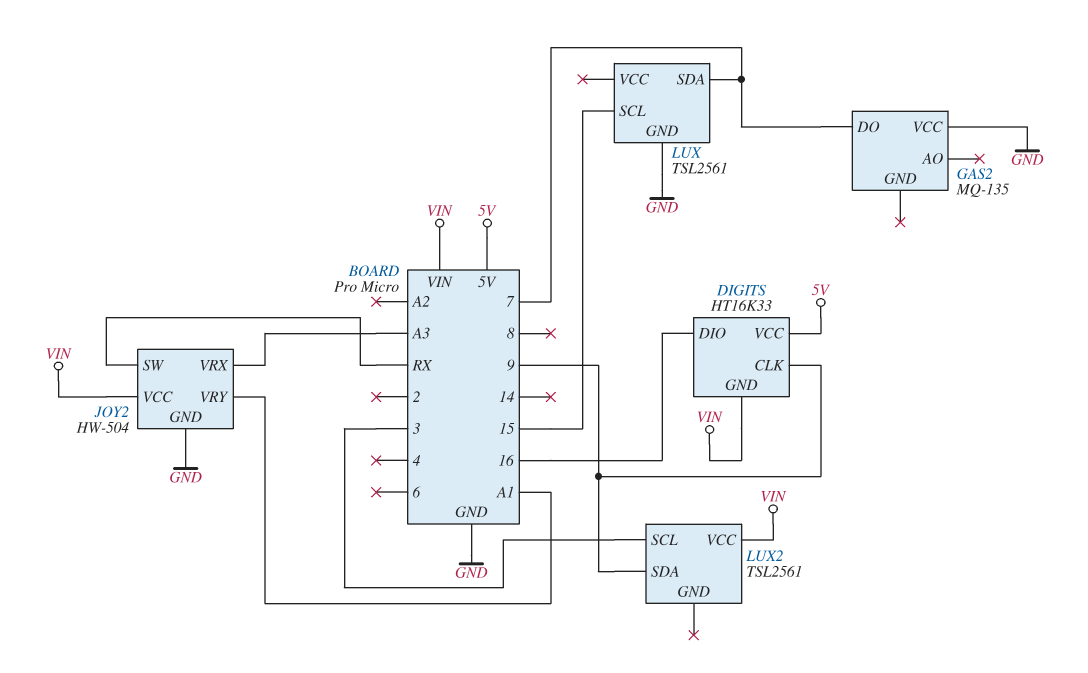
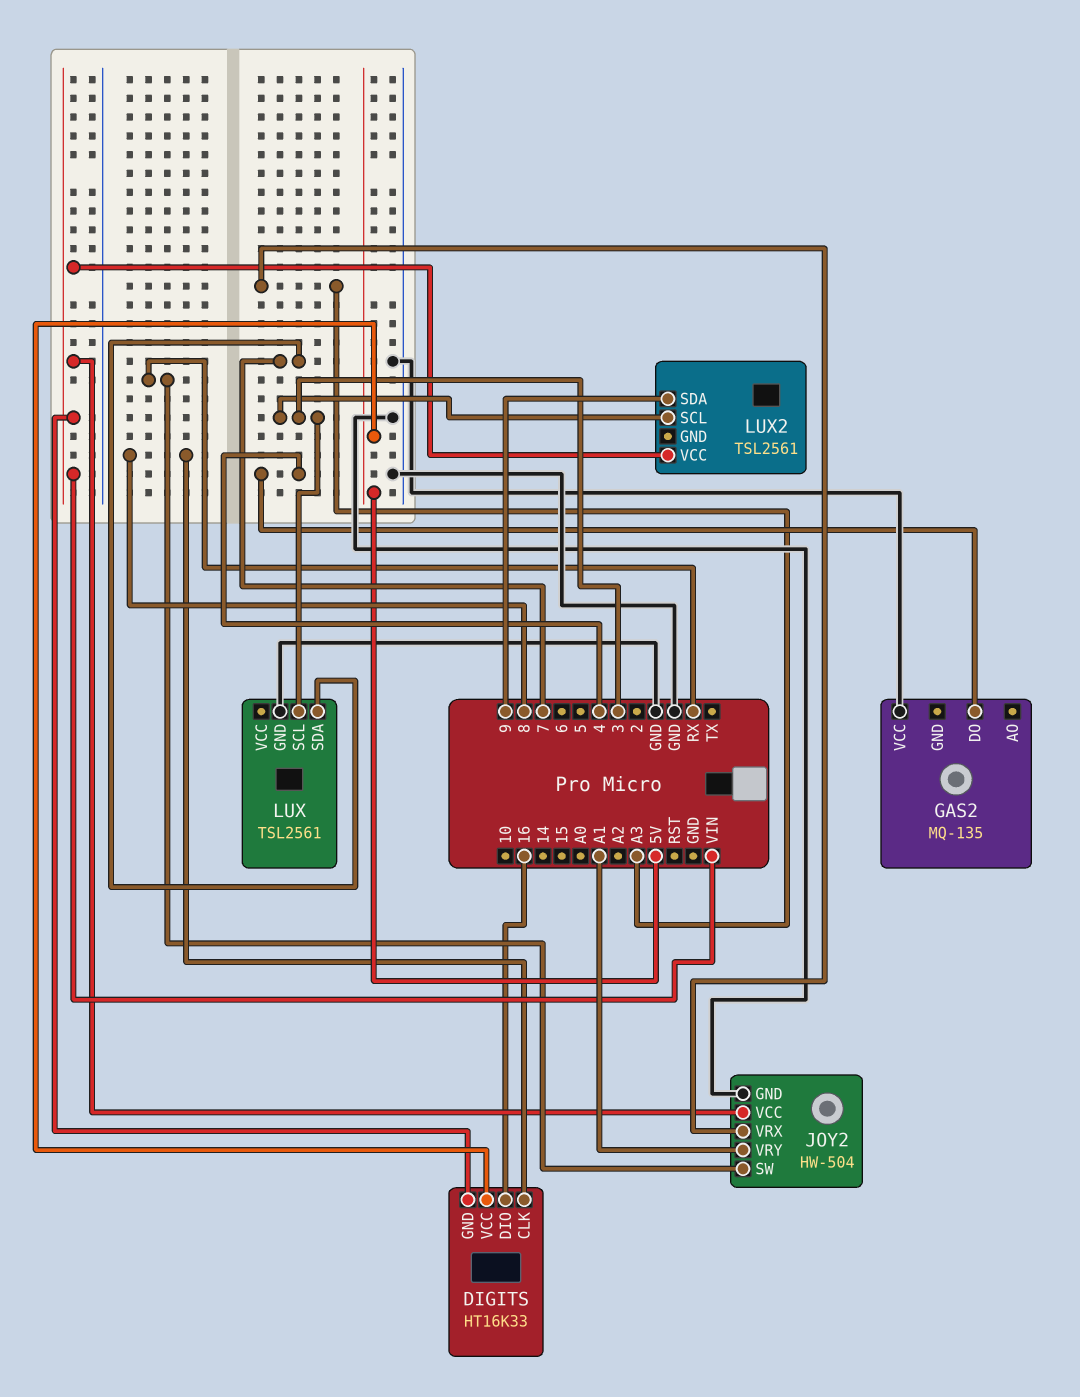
DIGITS pin CLK: 9 -> 8
GAS2 pin DO: 7 -> 4
LUX pin SCL: 15 -> 3

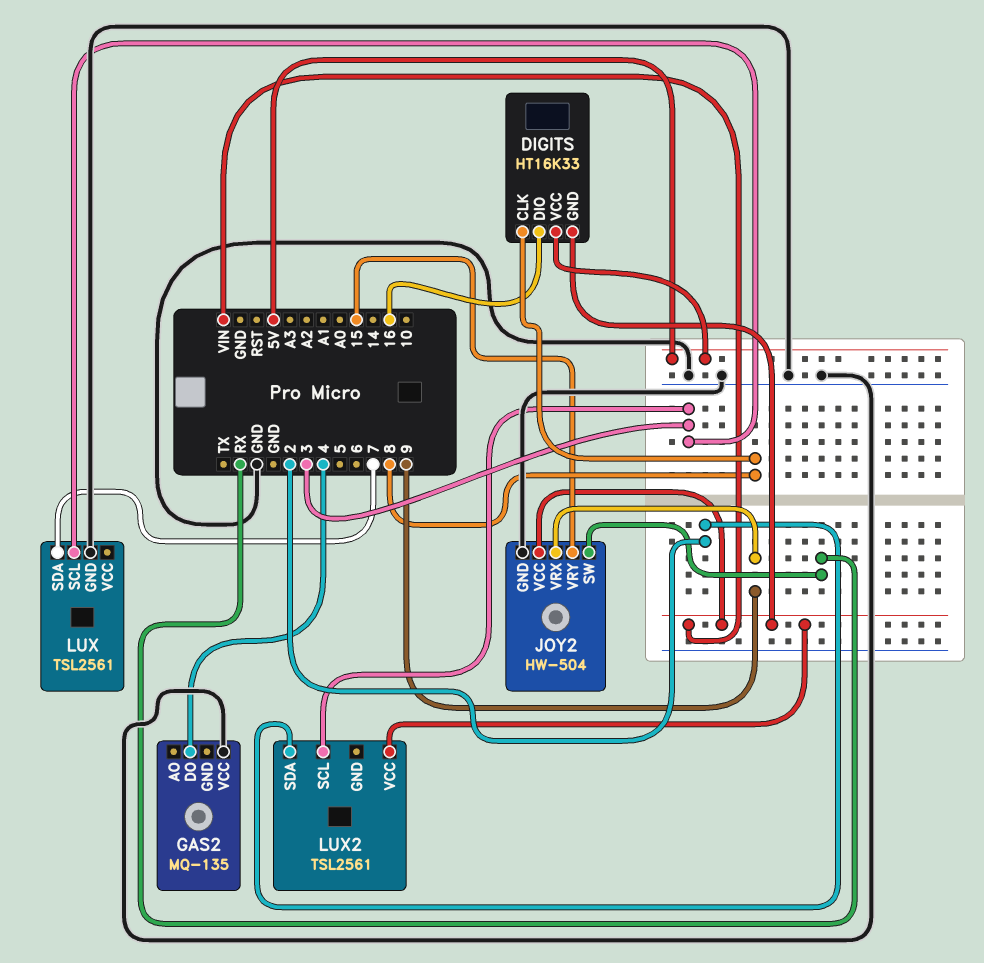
JOY2 pin VRX: A3 -> 9
JOY2 pin VRY: A1 -> 15
LUX2 pin SDA: 9 -> 2

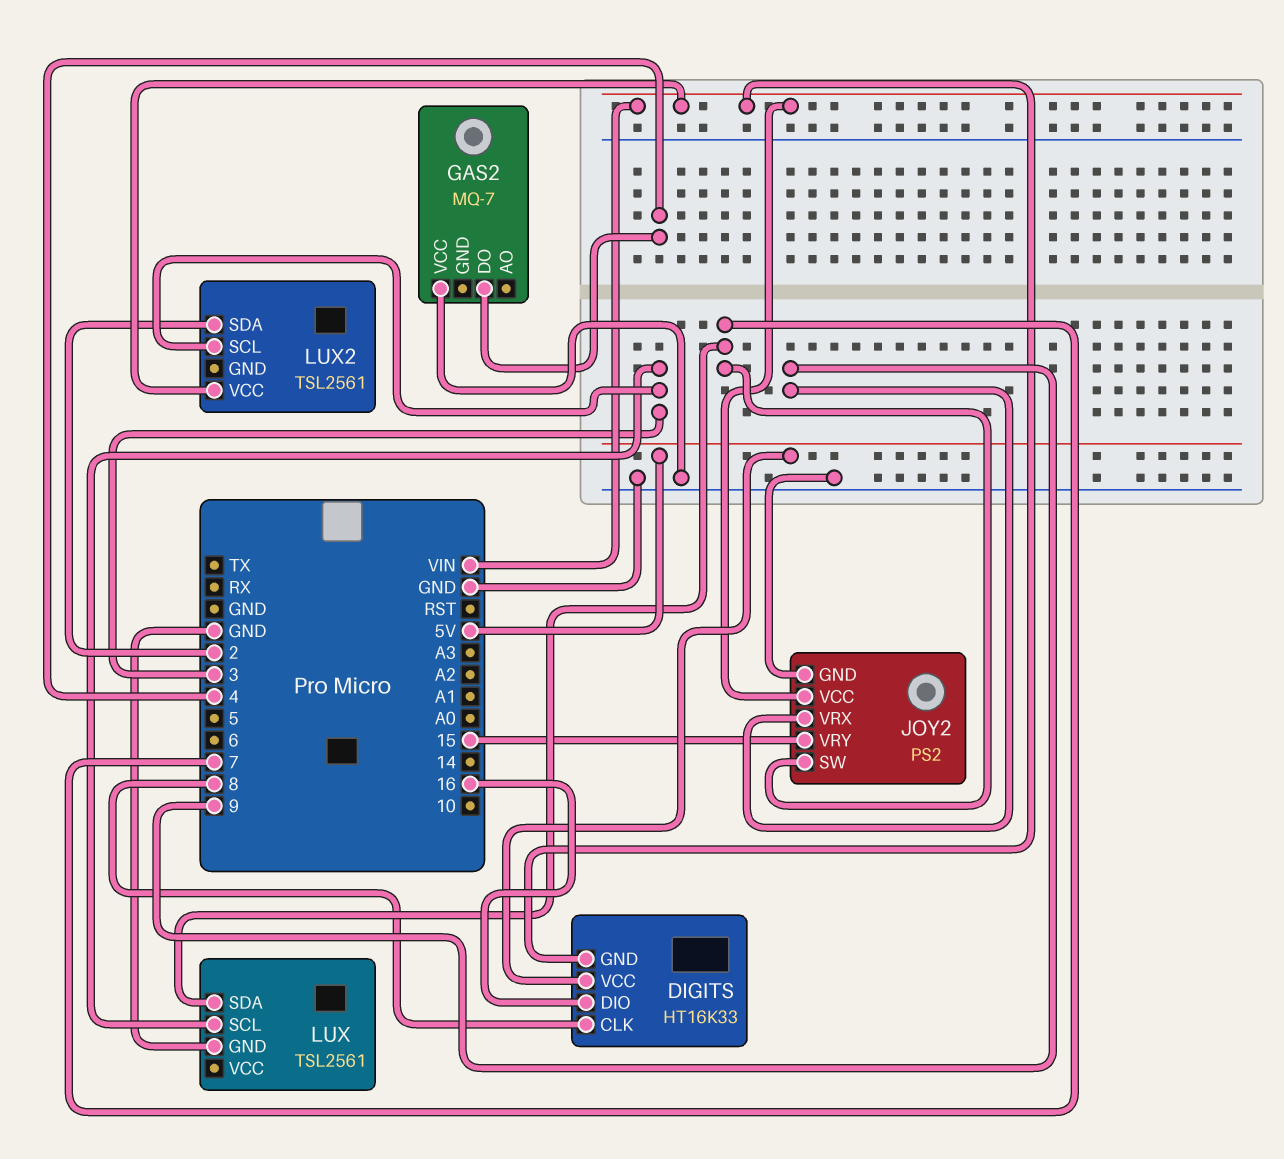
GAS2: MQ-135 -> MQ-7
JOY2: HW-504 -> PS2
JOY2 pin SW: RX -> 7

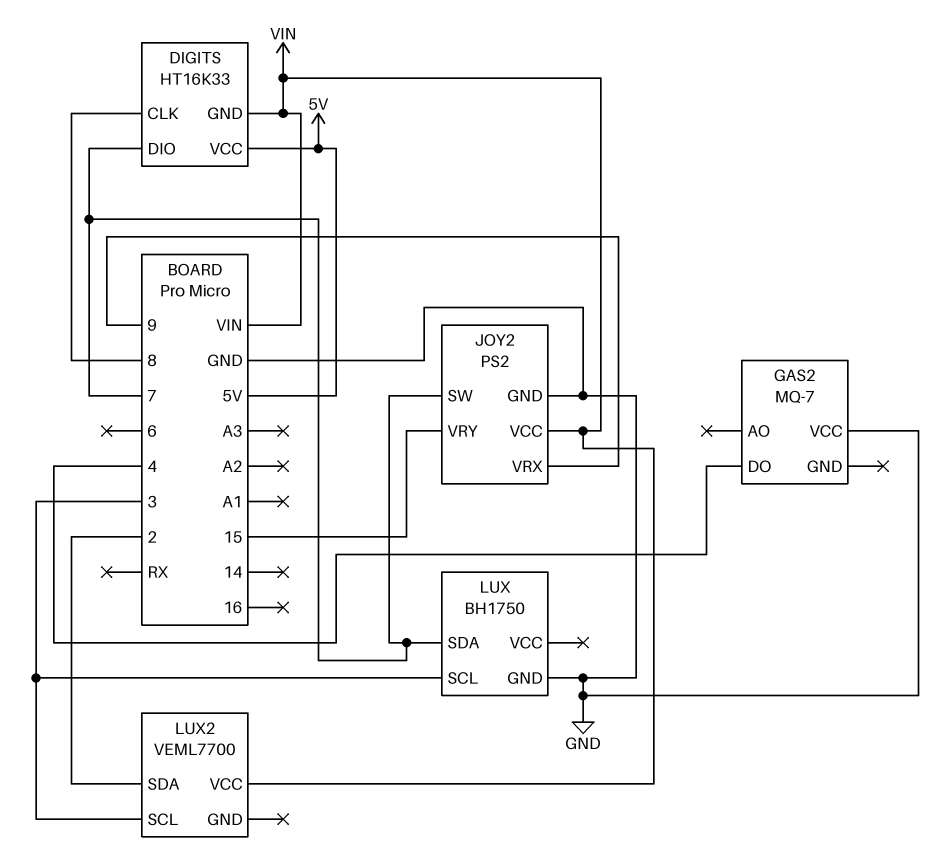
DIGITS pin DIO: 16 -> 7
LUX: TSL2561 -> BH1750
LUX2: TSL2561 -> VEML7700

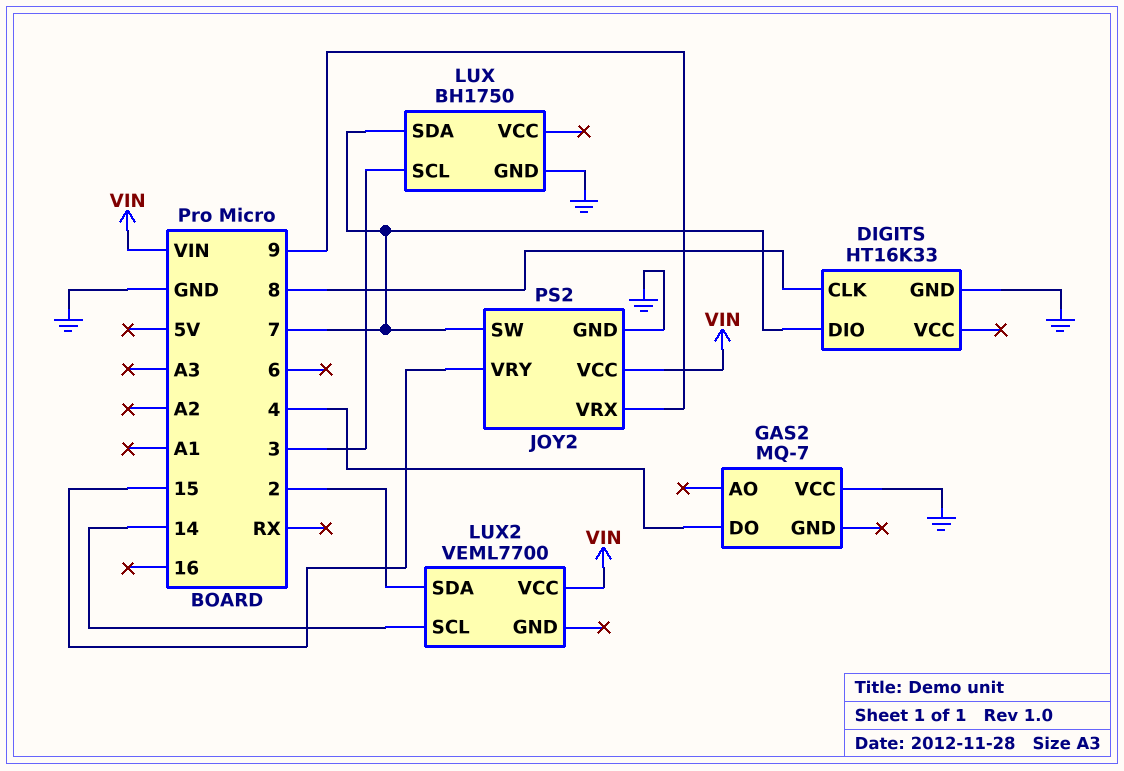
DIGITS pin GND: VIN -> GND
DIGITS pin VCC: 5V -> none
LUX2 pin SCL: 3 -> 14

